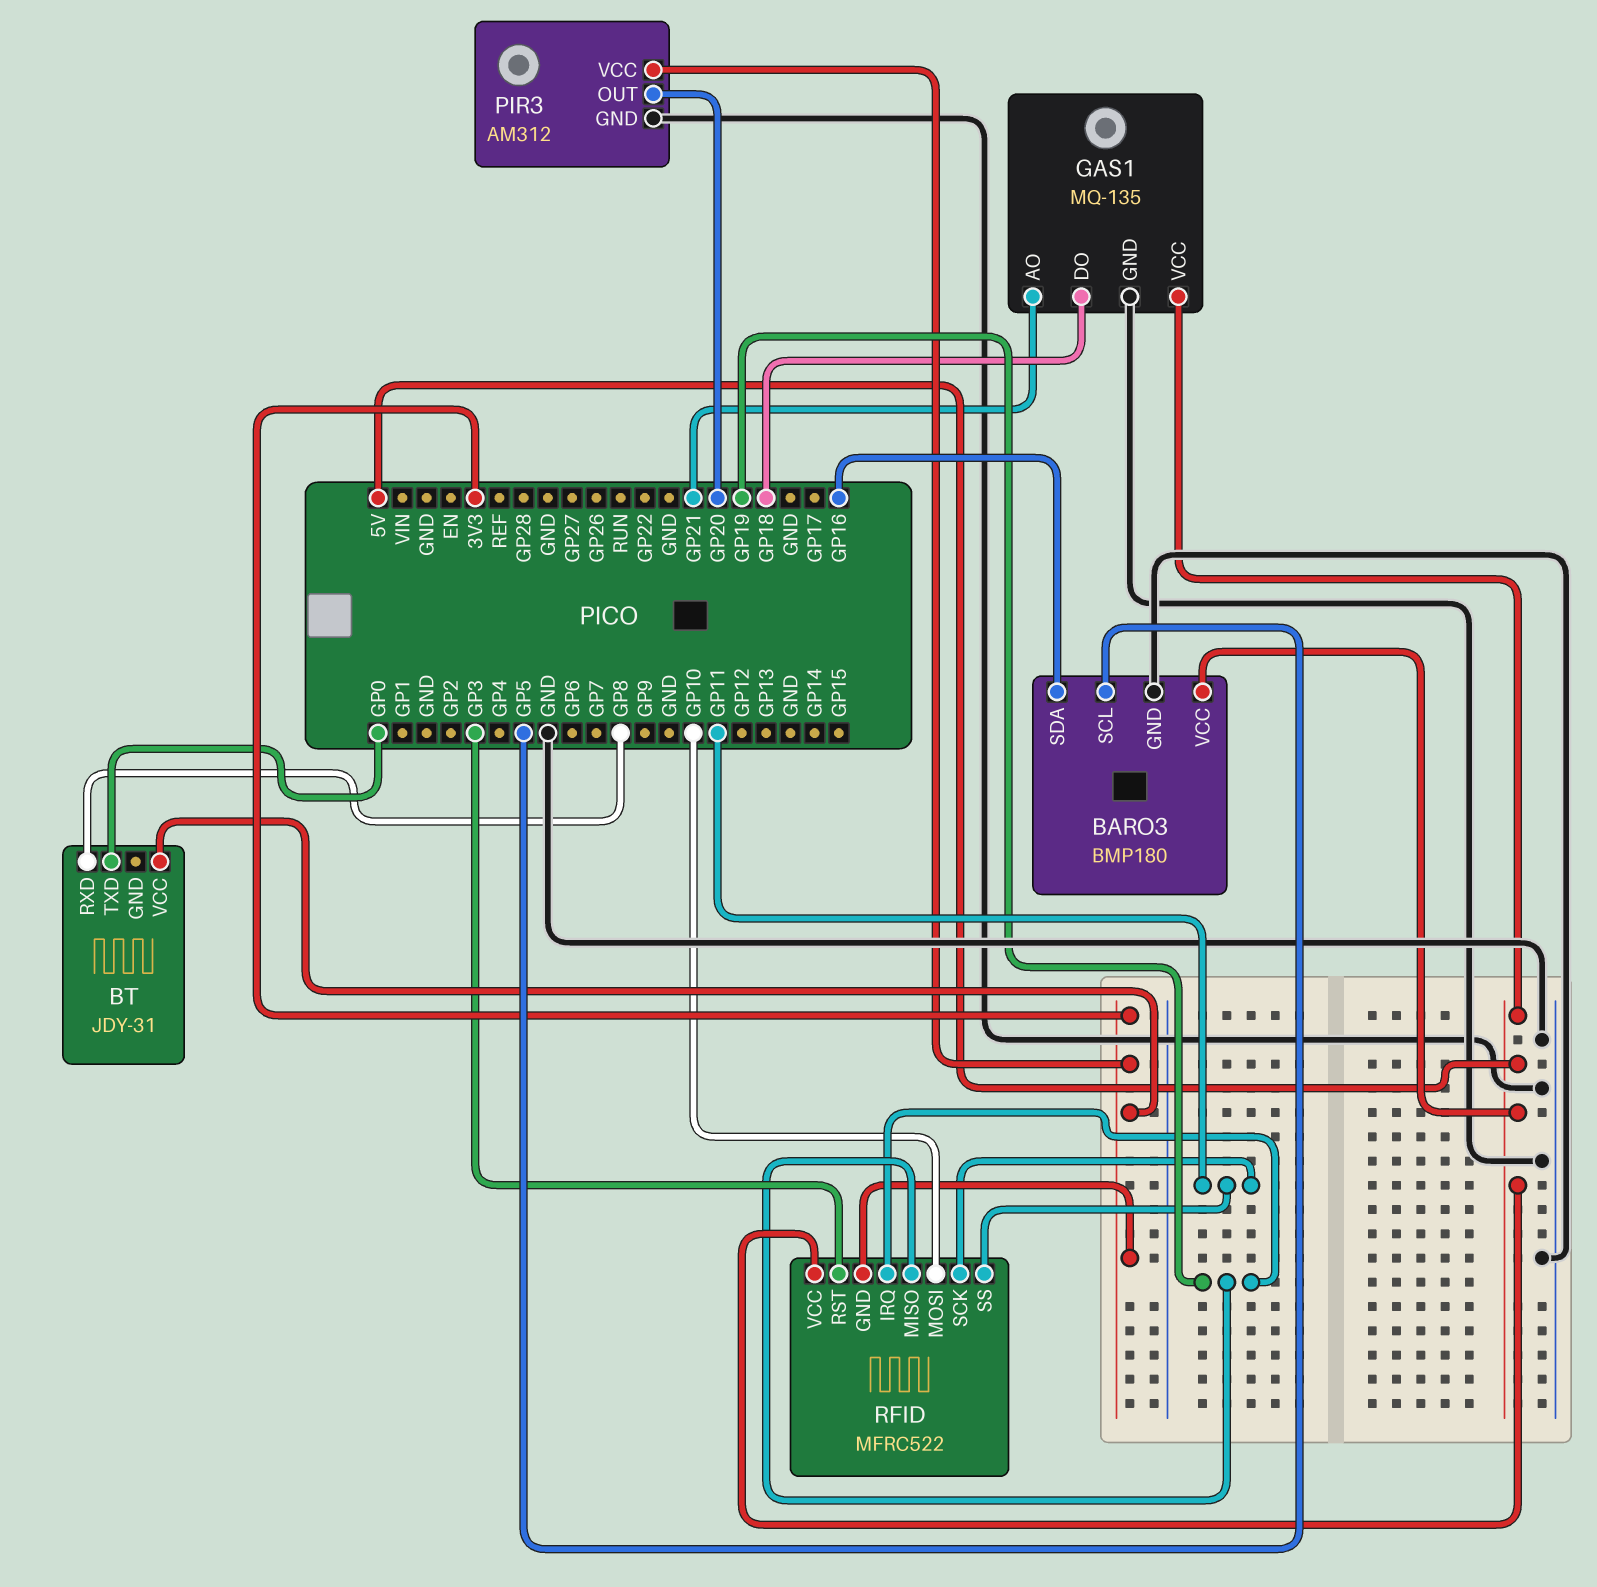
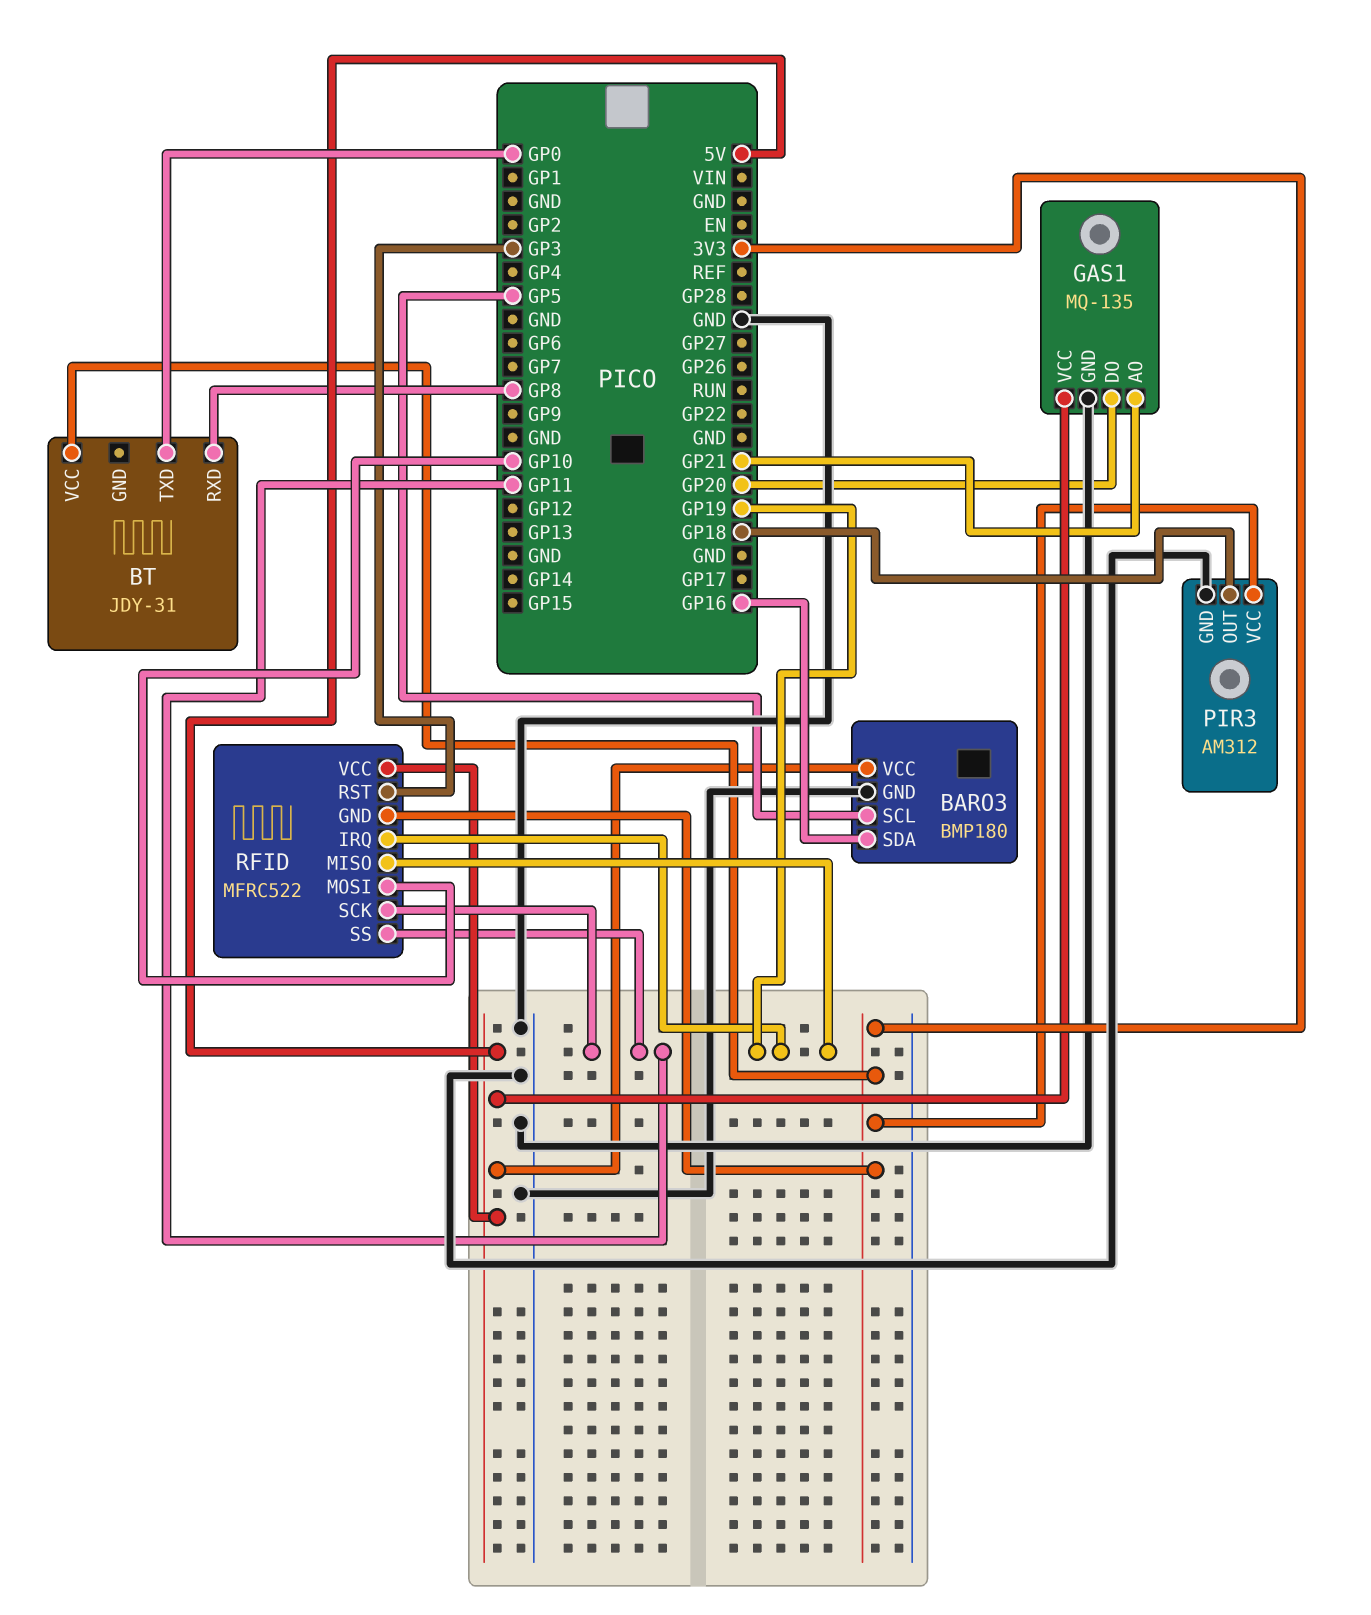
GAS1 pin DO: GP18 -> GP20
PIR3 pin OUT: GP20 -> GP18

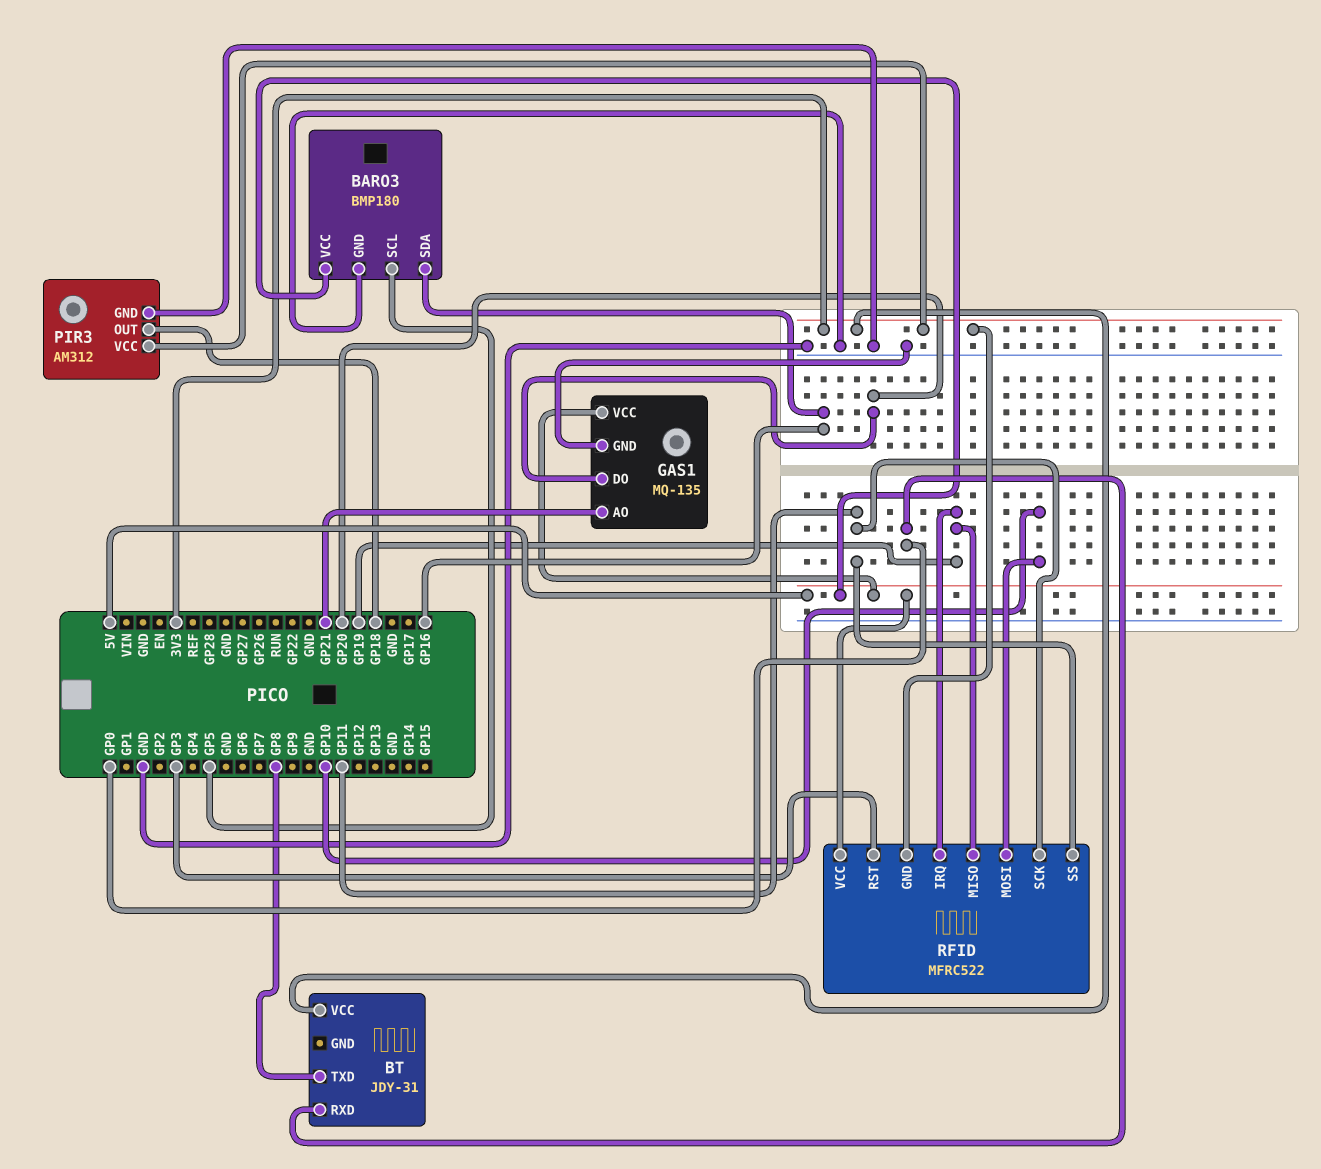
BT pin RXD: GP8 -> GP0
BT pin TXD: GP0 -> GP8

